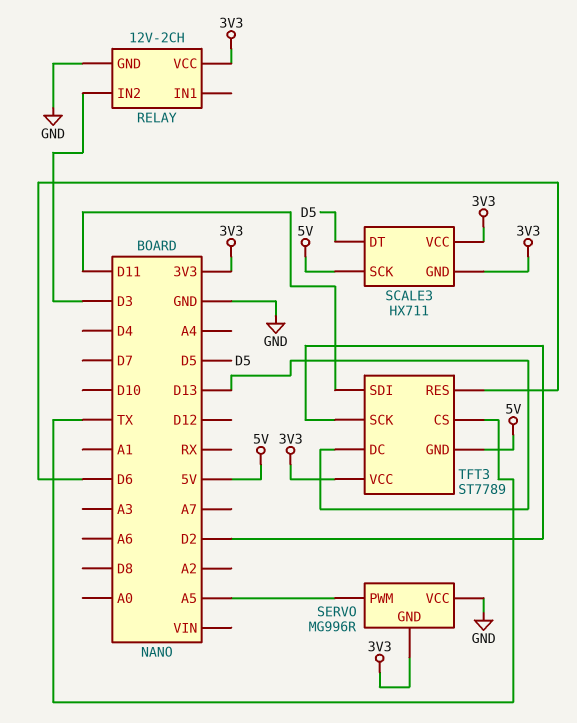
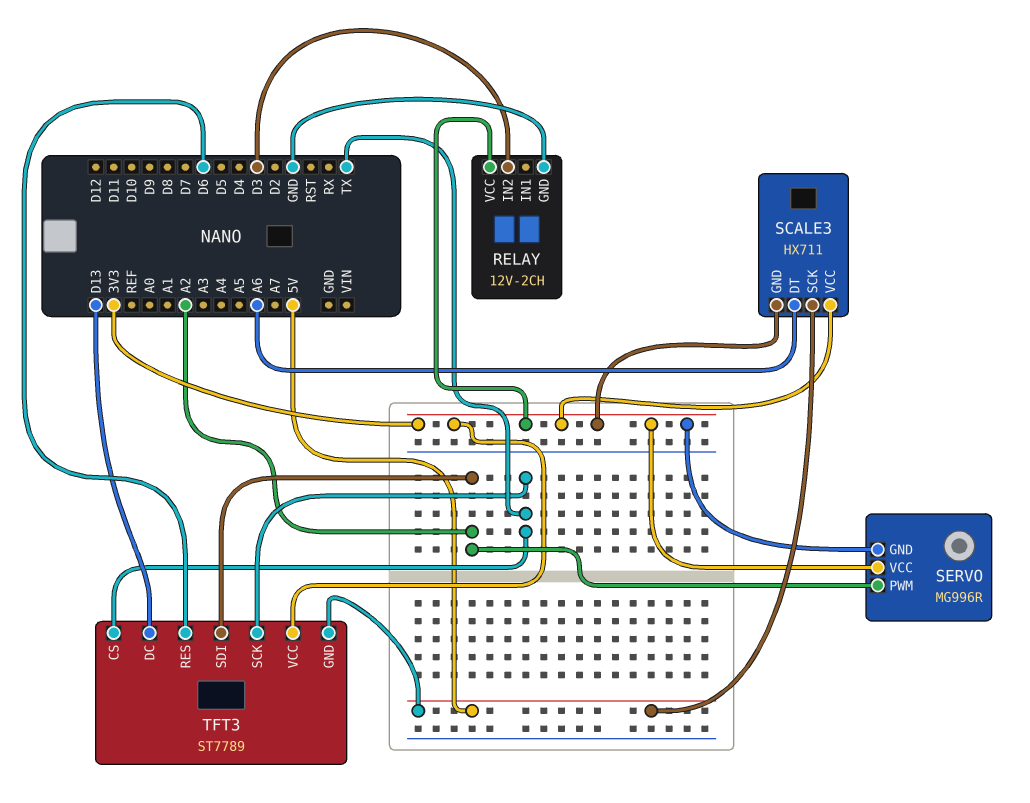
SCALE3 pin DT: D5 -> A6
SERVO pin PWM: A5 -> A2
SERVO pin VCC: GND -> 3V3
TFT3 pin SCK: D2 -> TX
TFT3 pin SDI: D11 -> A2

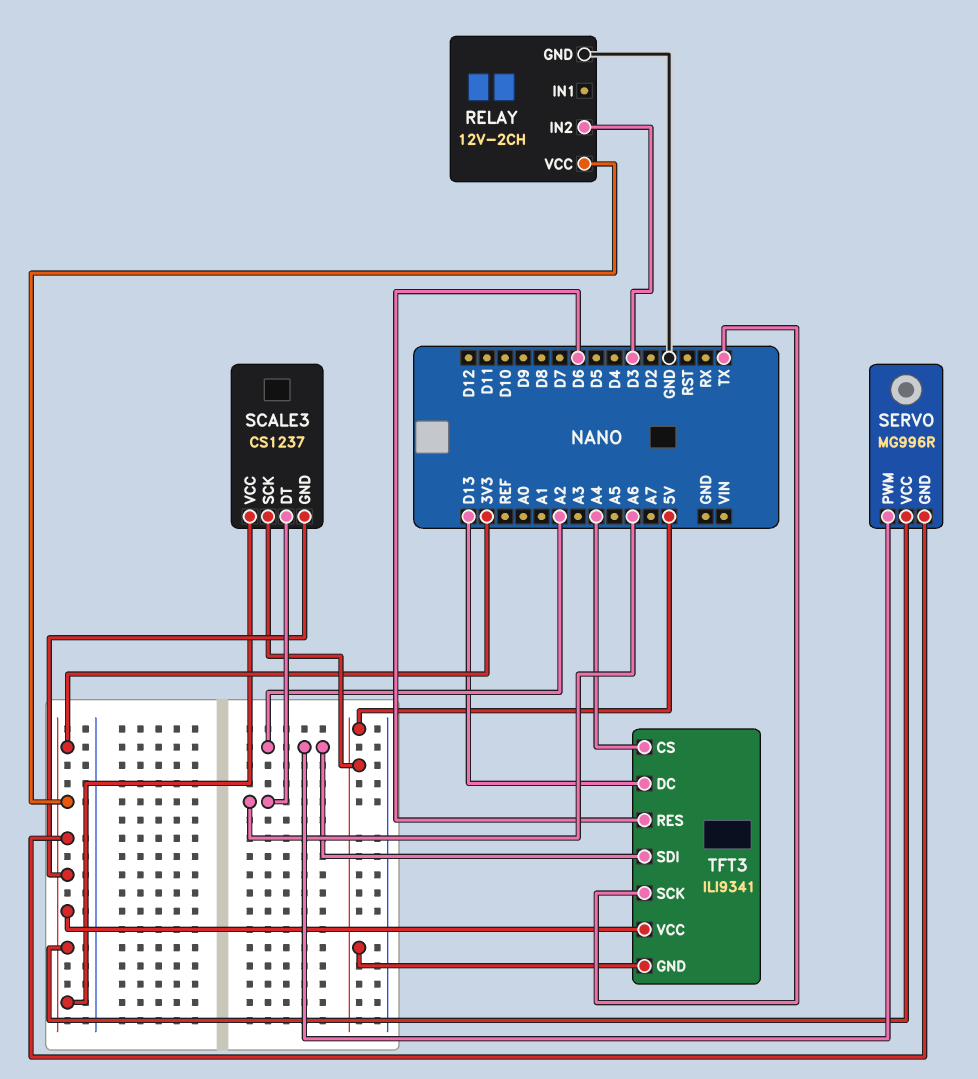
SCALE3: HX711 -> CS1237
TFT3: ST7789 -> ILI9341
TFT3 pin CS: TX -> A4

